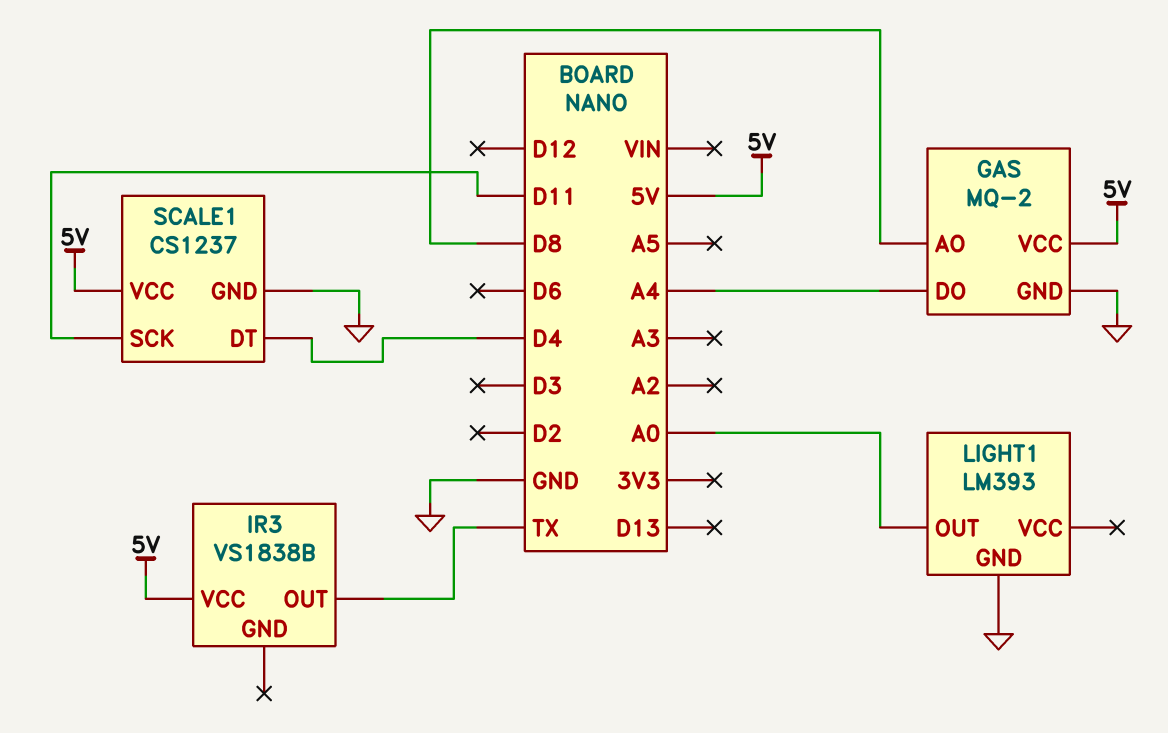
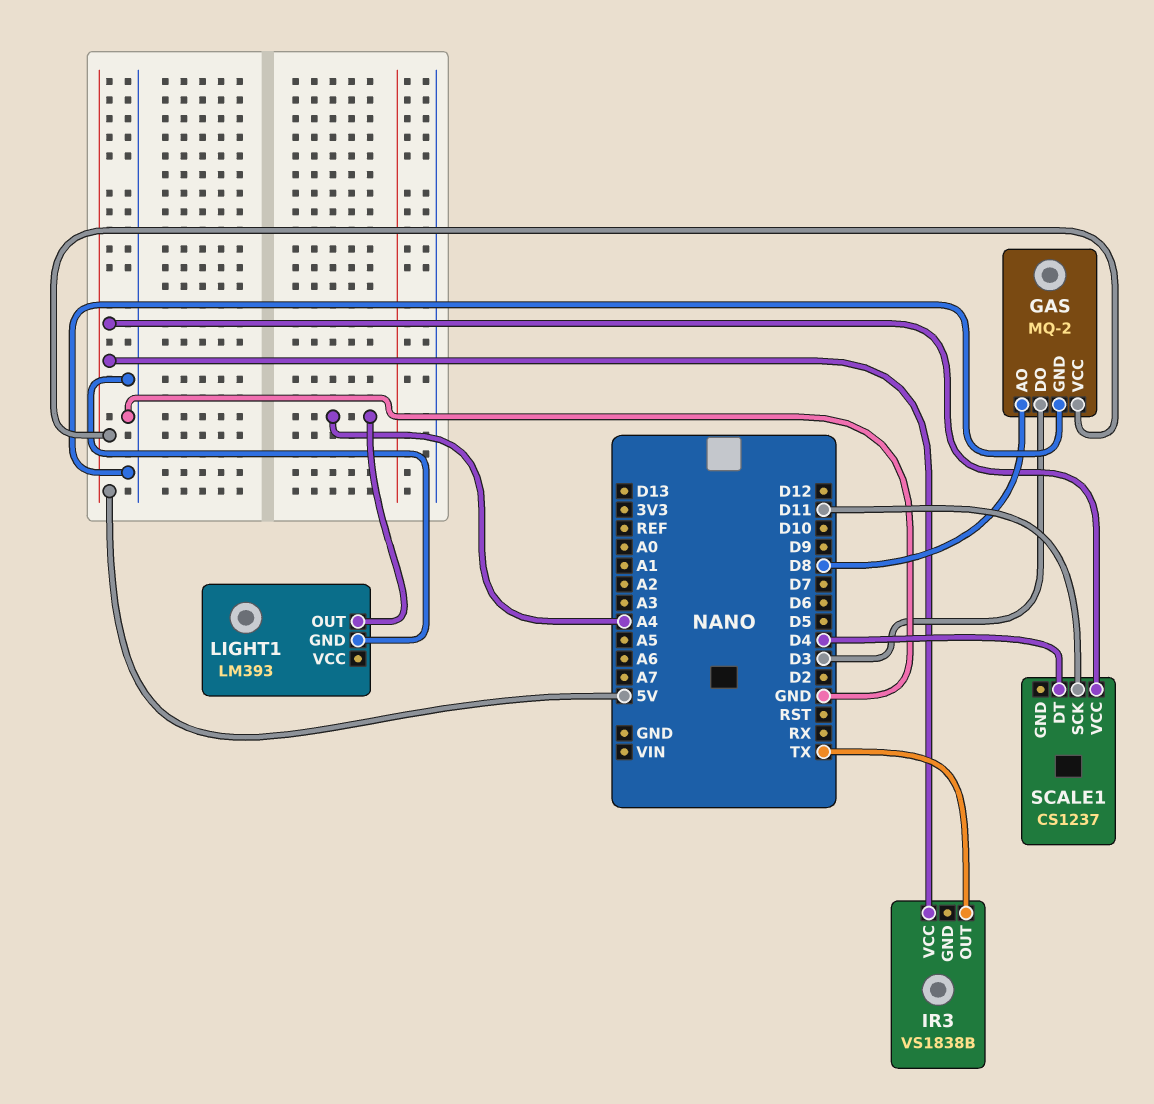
GAS pin DO: A4 -> D3
LIGHT1 pin OUT: A0 -> A4
SCALE1 pin GND: GND -> none

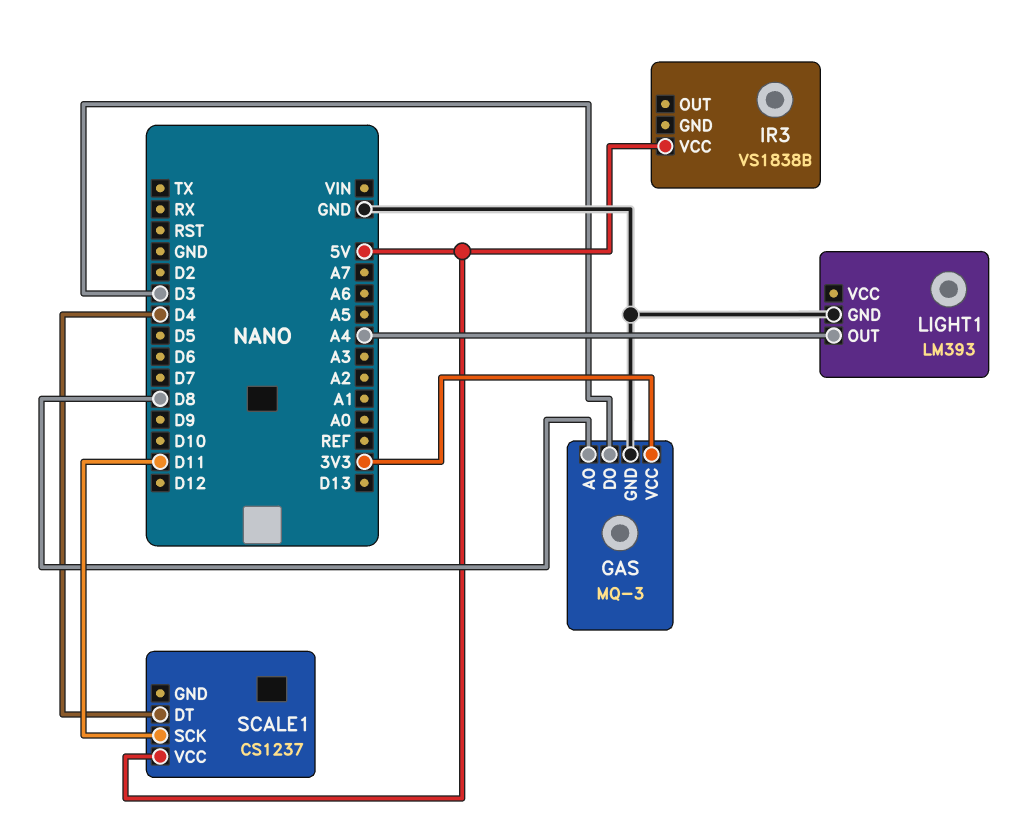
GAS: MQ-2 -> MQ-3
GAS pin VCC: 5V -> 3V3
IR3 pin OUT: TX -> none

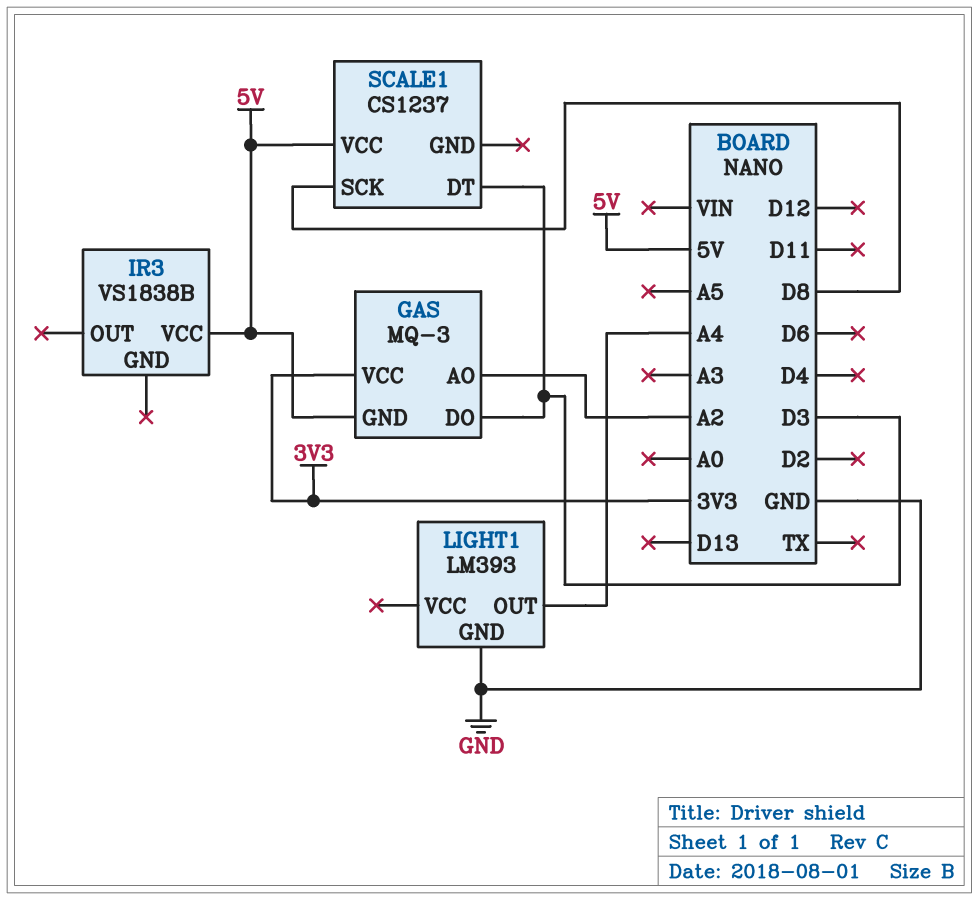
GAS pin AO: D8 -> A2
GAS pin GND: GND -> 5V
SCALE1 pin DT: D4 -> D3
SCALE1 pin SCK: D11 -> D8

